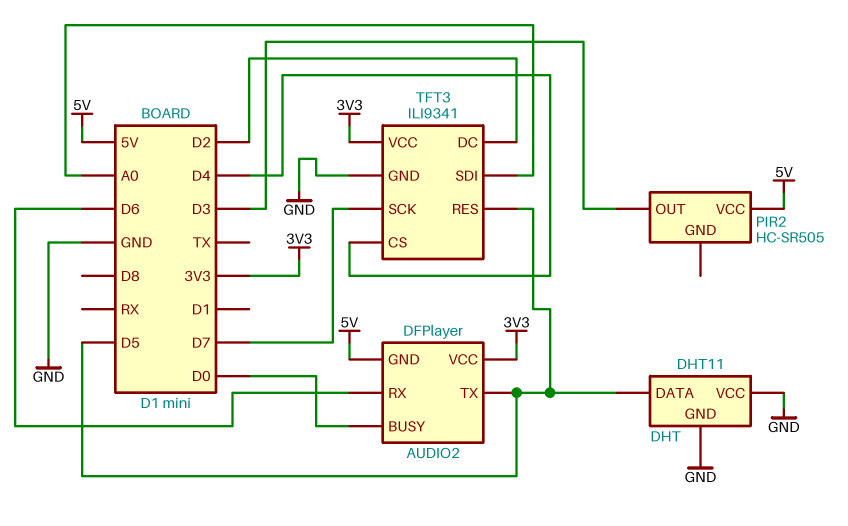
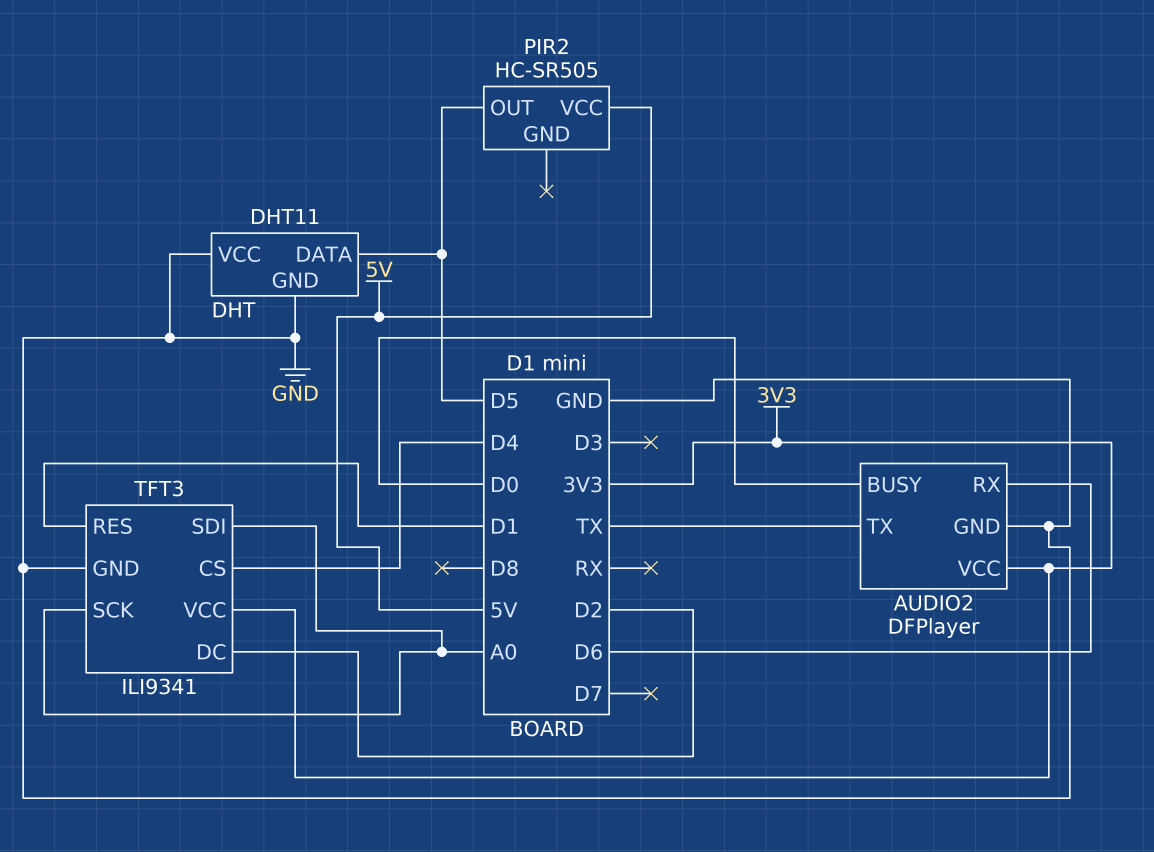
AUDIO2 pin GND: 5V -> GND
AUDIO2 pin TX: D5 -> TX
PIR2 pin OUT: D3 -> D5
TFT3 pin RES: D5 -> D1
TFT3 pin SCK: D7 -> A0

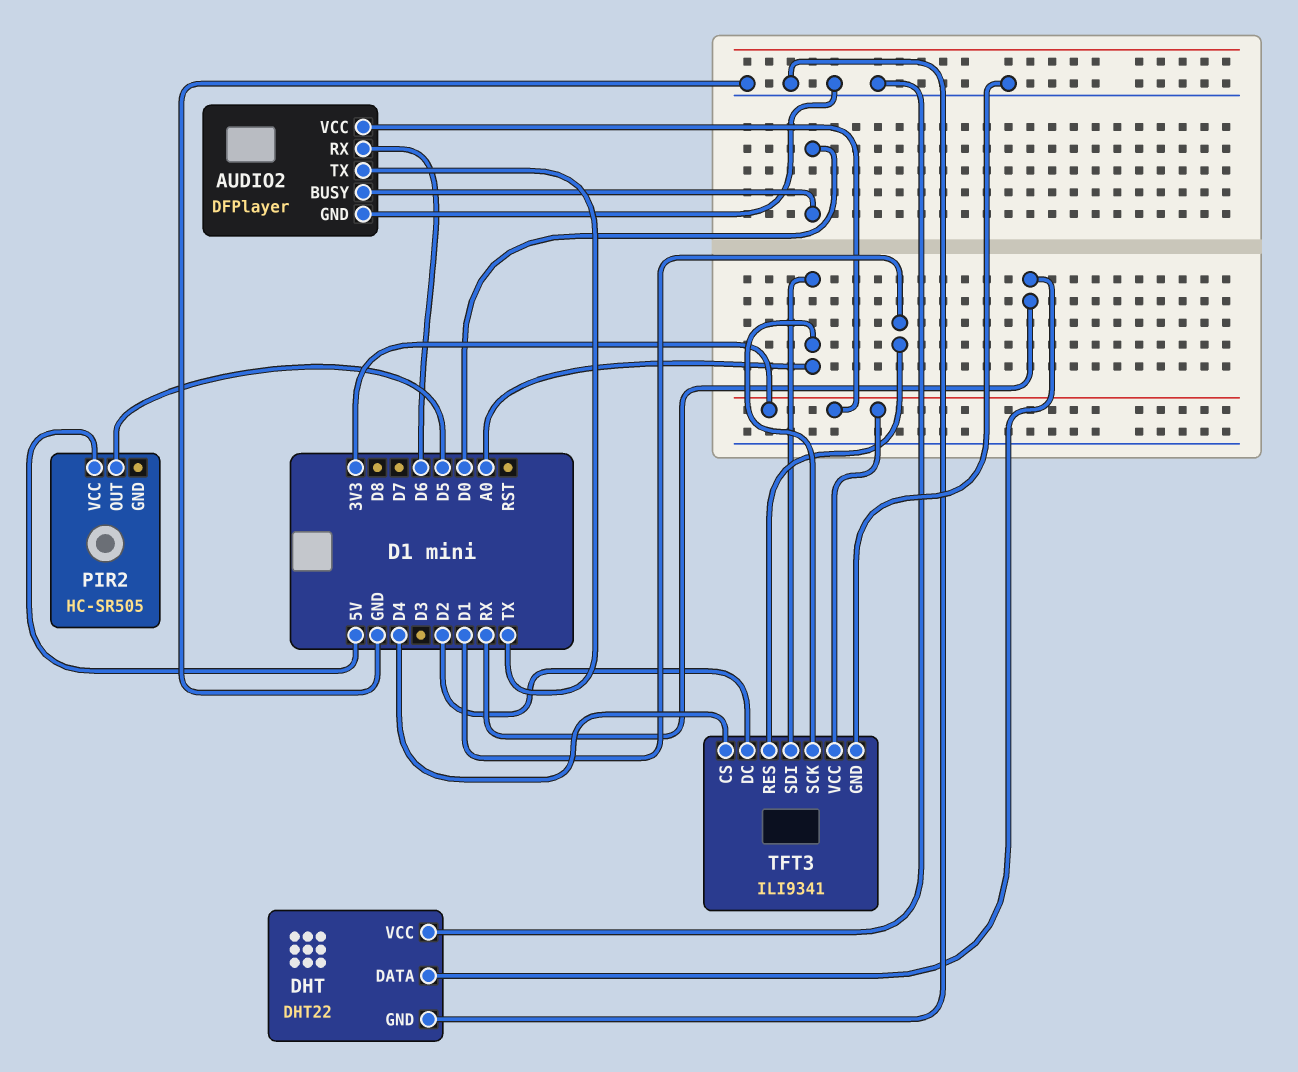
DHT: DHT11 -> DHT22
DHT pin DATA: D5 -> RX

